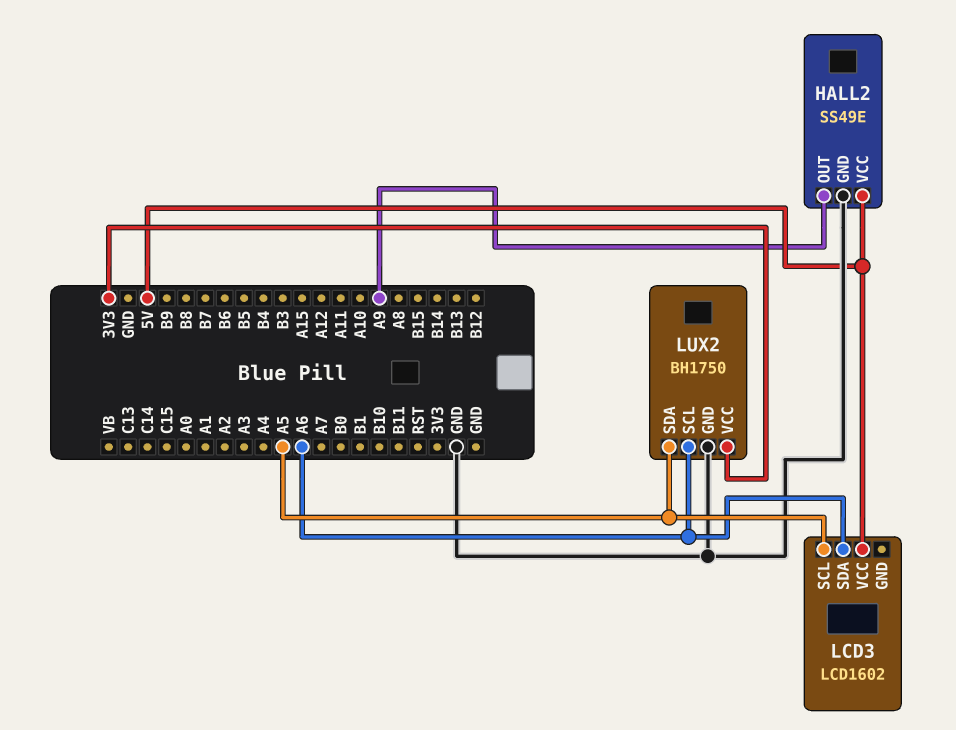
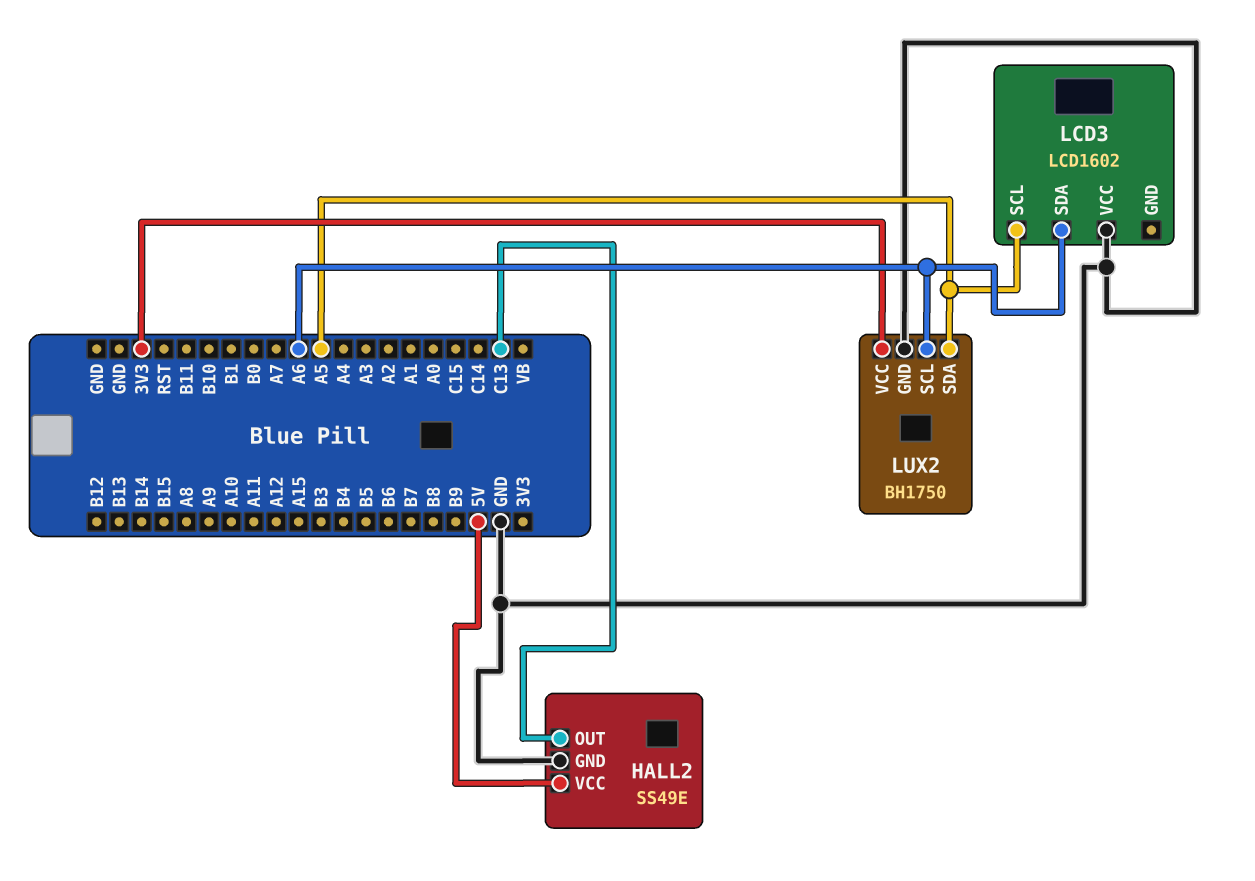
HALL2 pin OUT: A9 -> C13
LCD3 pin VCC: 5V -> GND

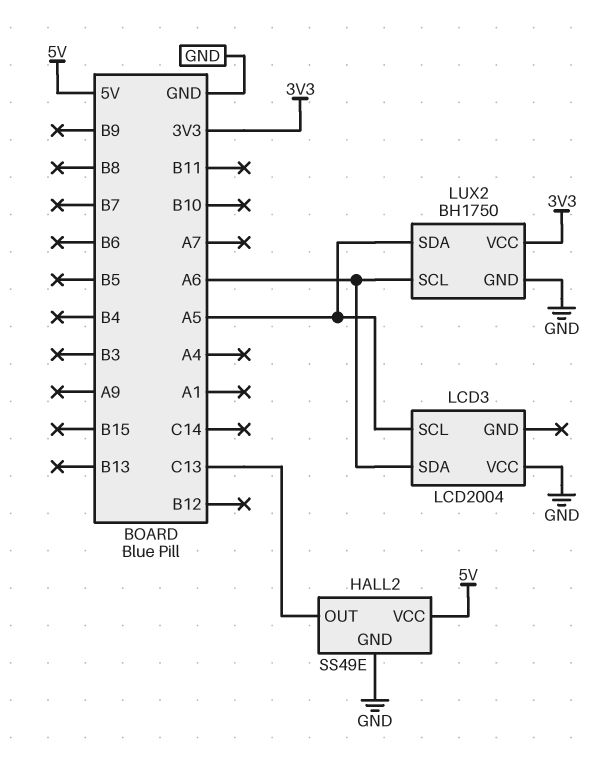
LCD3: LCD1602 -> LCD2004

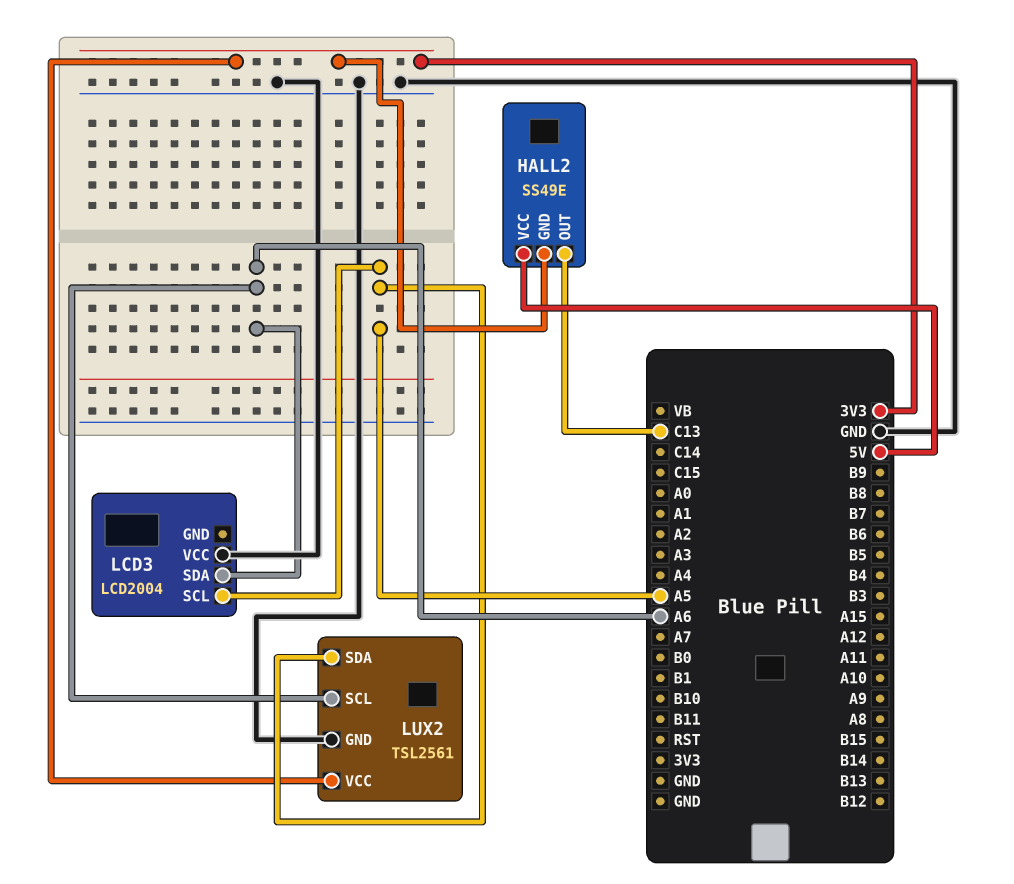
HALL2 pin GND: GND -> 3V3
LUX2: BH1750 -> TSL2561

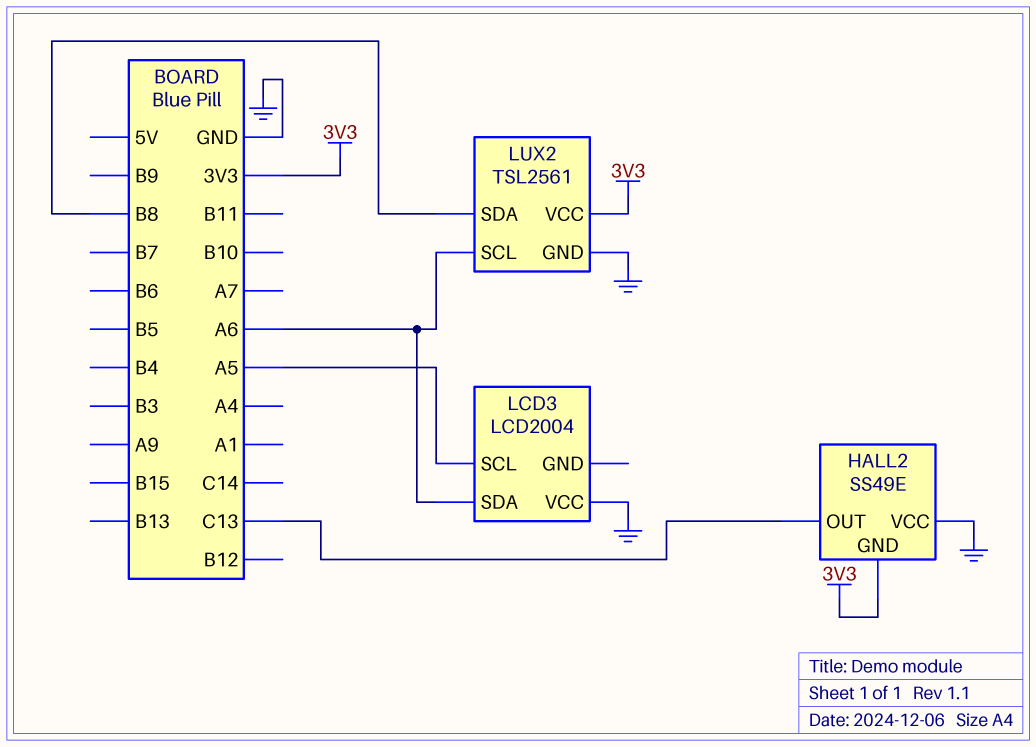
HALL2 pin VCC: 5V -> GND
LUX2 pin SDA: A5 -> B8

